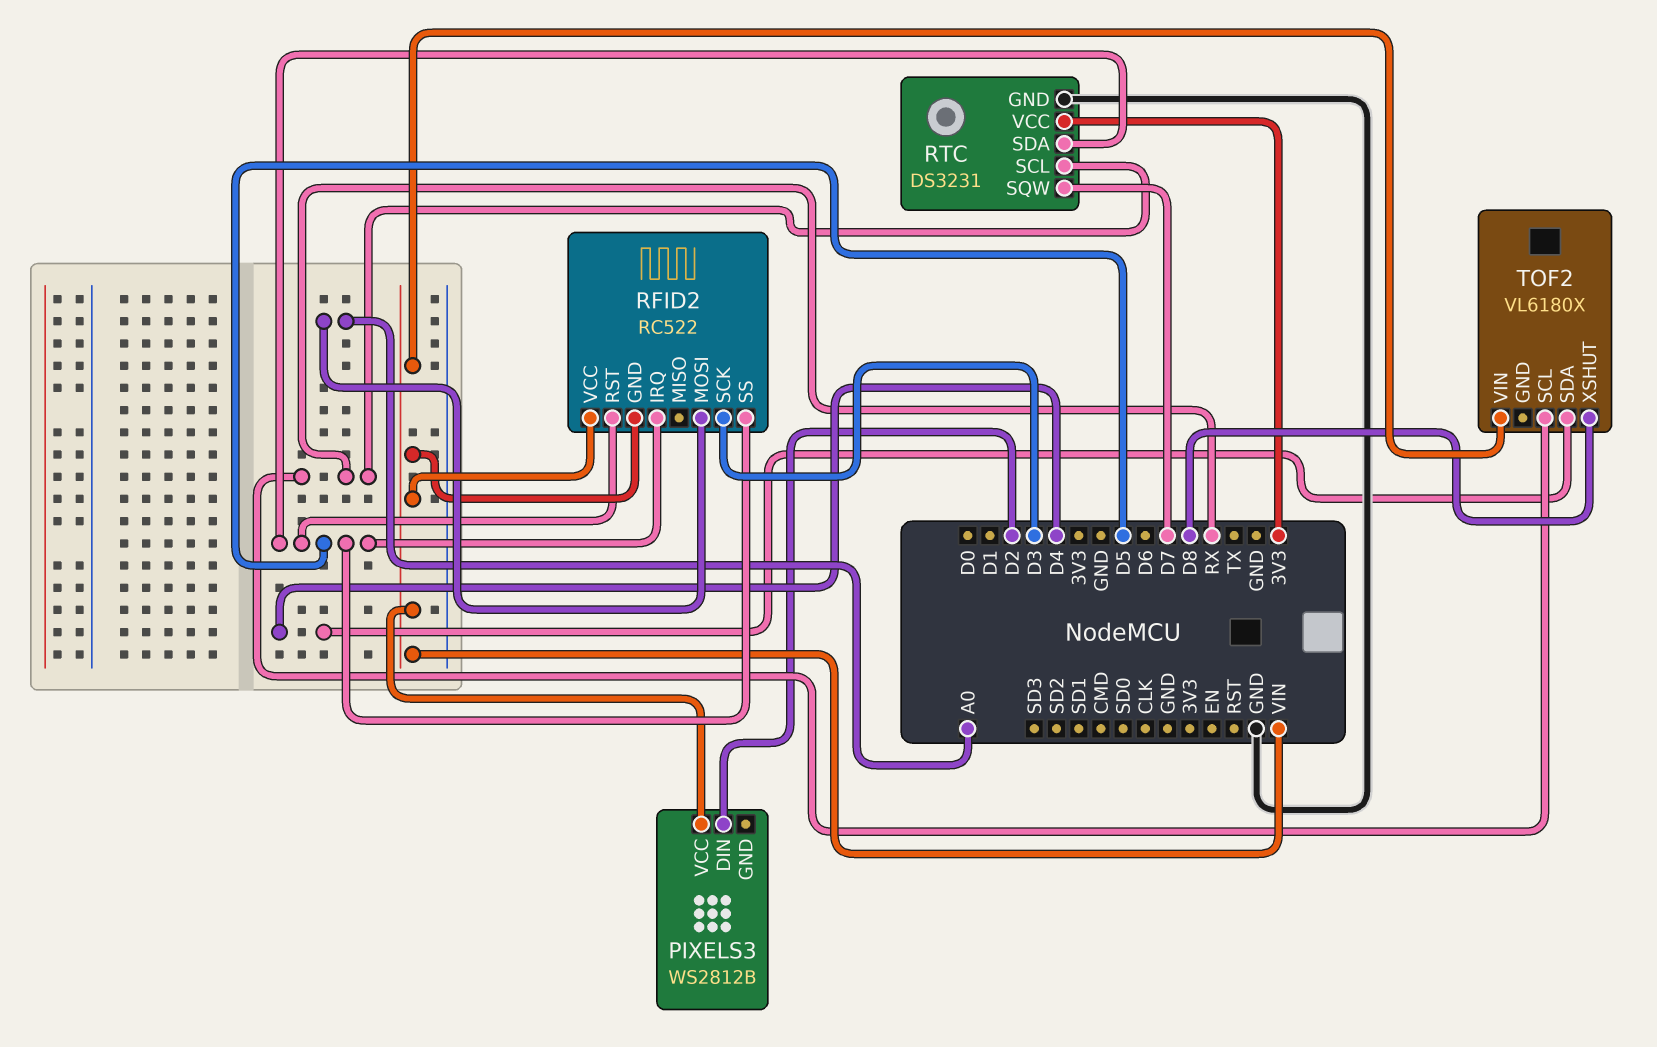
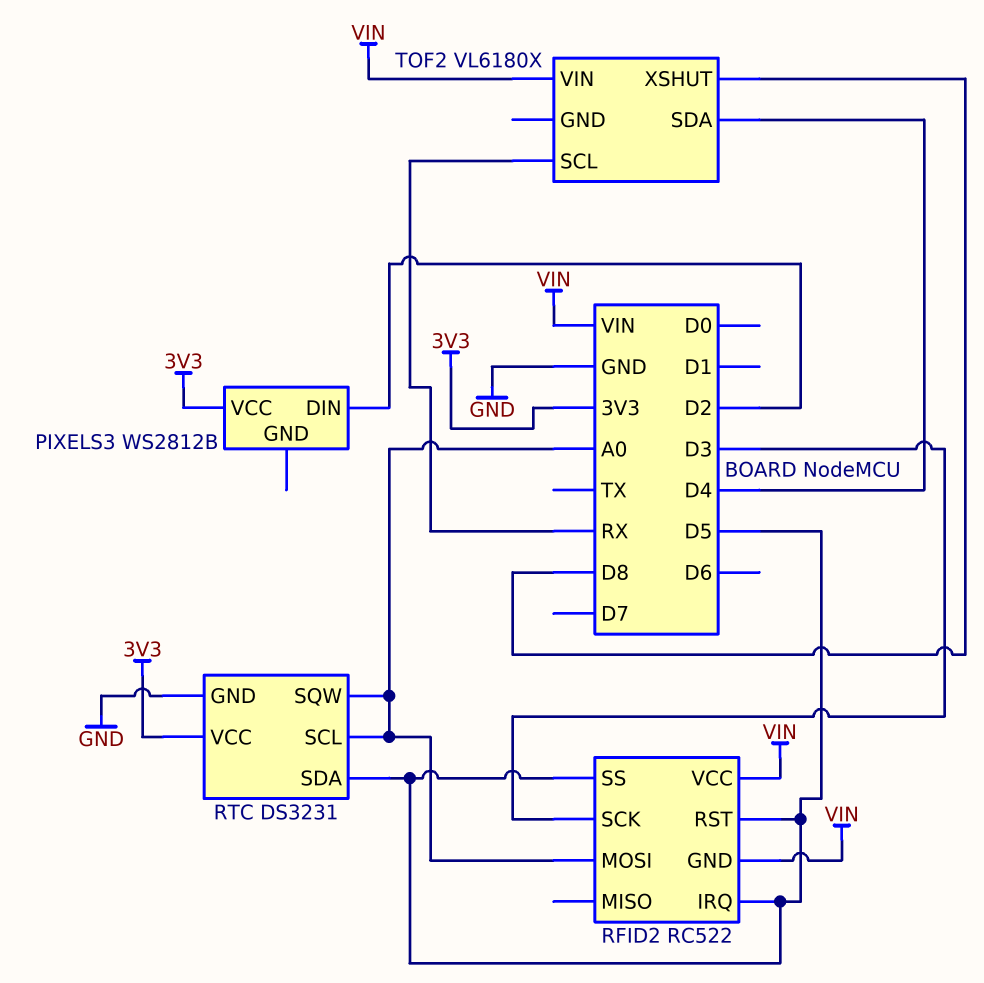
PIXELS3 pin VCC: VIN -> 3V3
RTC pin SCL: RX -> A0
RTC pin SQW: D7 -> A0

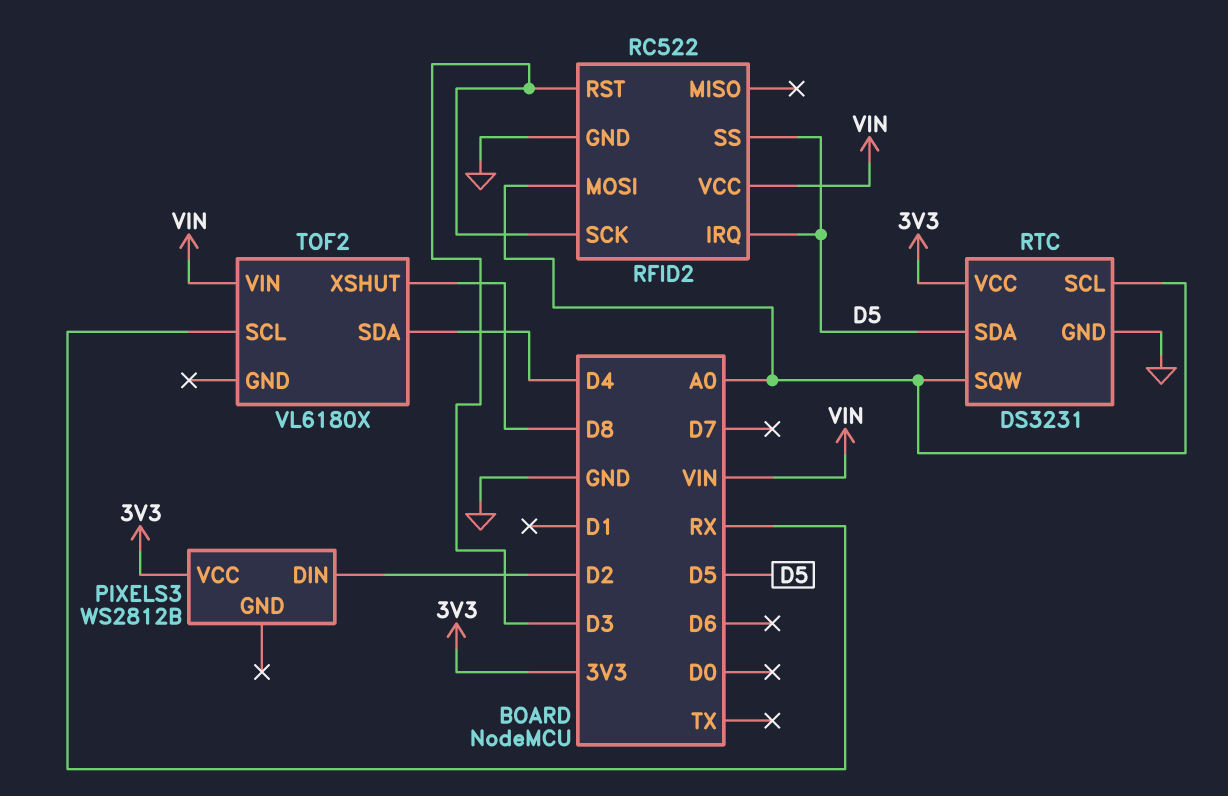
RFID2 pin GND: VIN -> GND
RFID2 pin RST: D5 -> D3

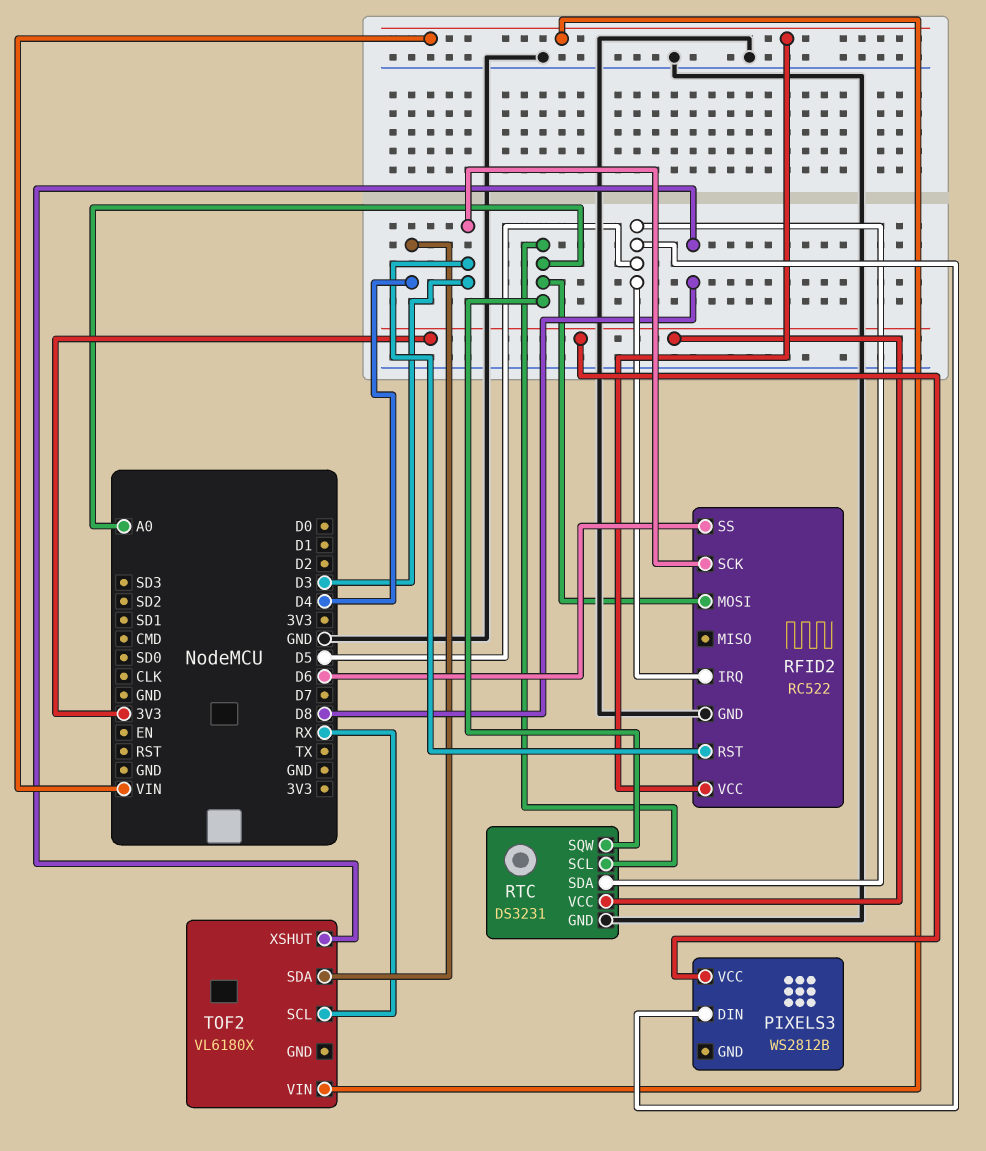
PIXELS3 pin DIN: D2 -> D5
RFID2 pin SS: D5 -> D6

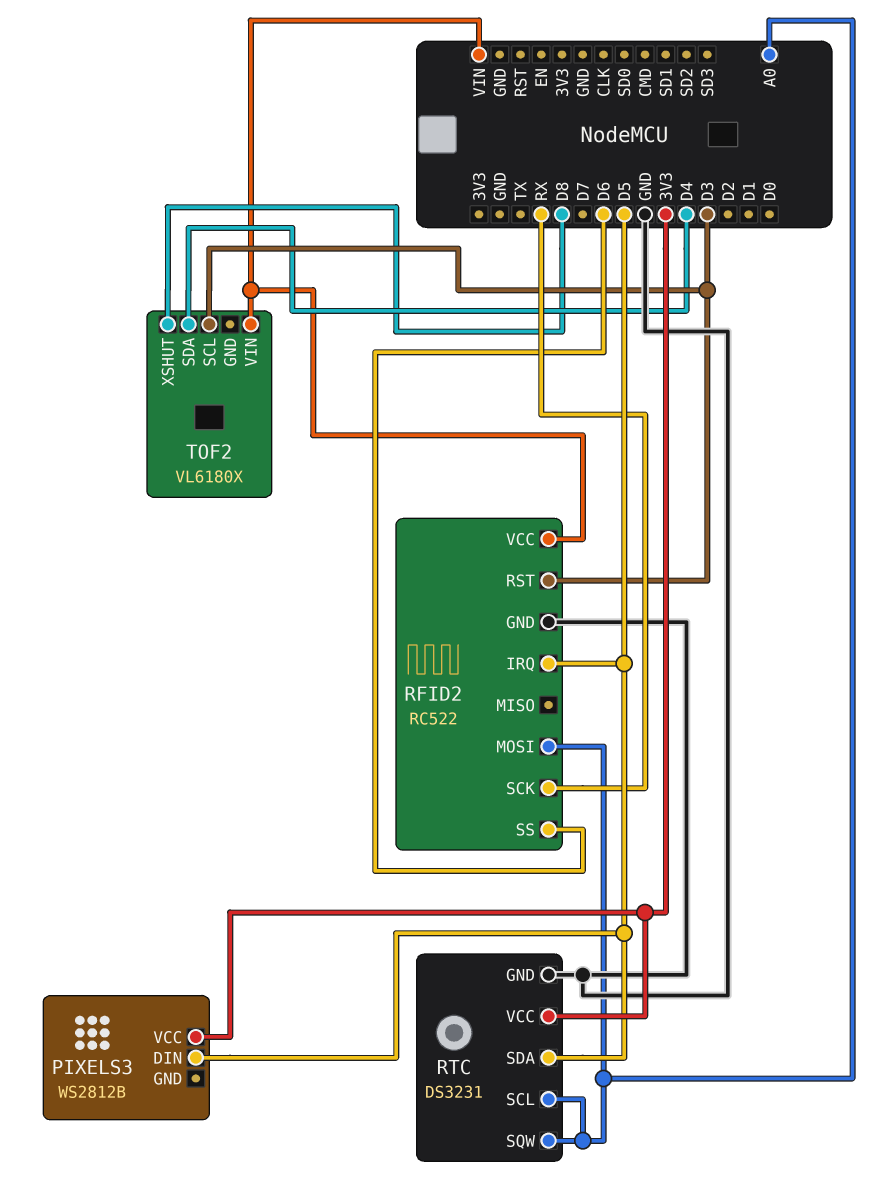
RFID2 pin SCK: D3 -> RX
TOF2 pin SCL: RX -> D3

